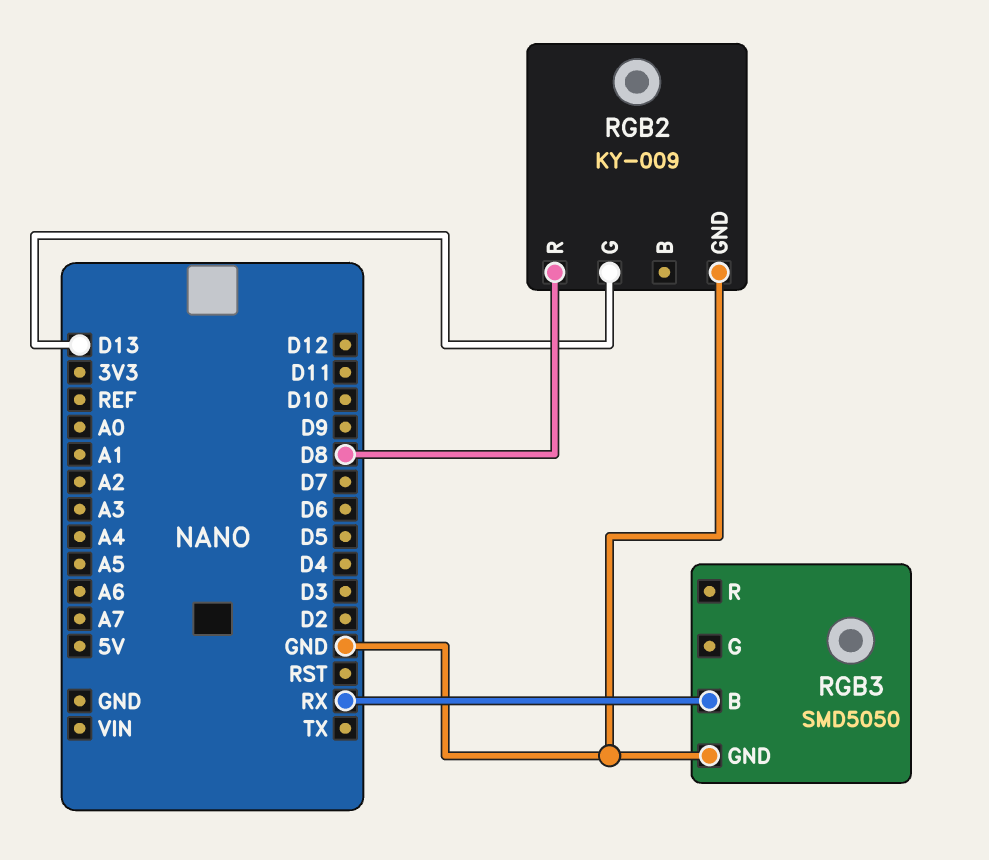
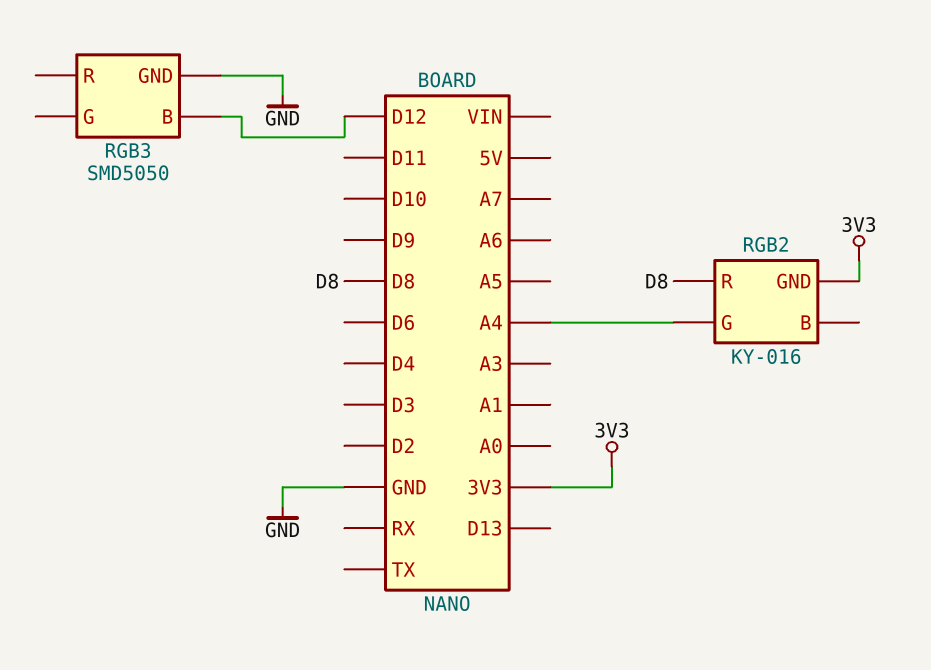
RGB2: KY-009 -> KY-016
RGB2 pin G: D13 -> A4
RGB2 pin GND: GND -> 3V3
RGB3 pin B: RX -> D12

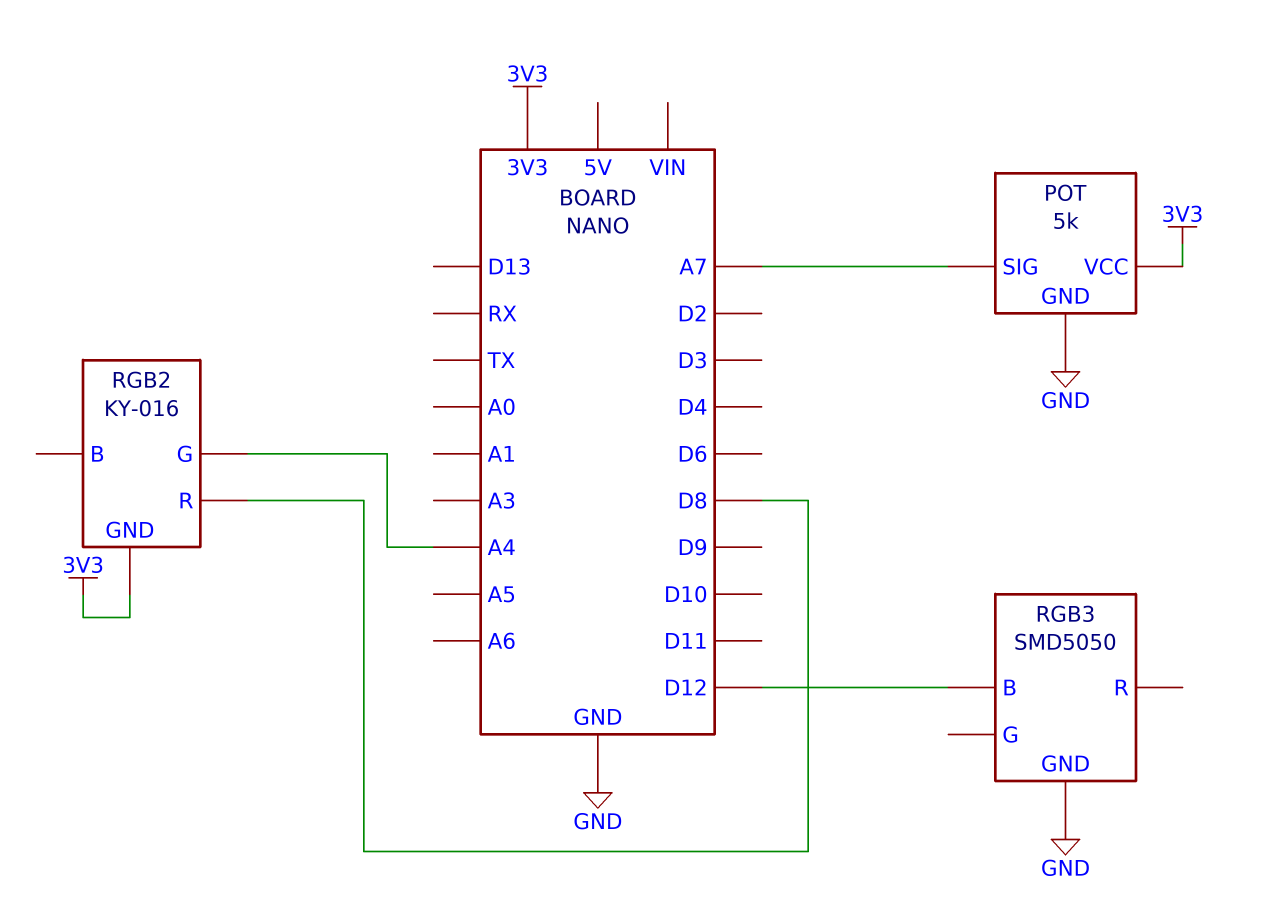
POT: none -> 5k
POT pin GND: none -> GND
POT pin SIG: none -> A7
POT pin VCC: none -> 3V3

